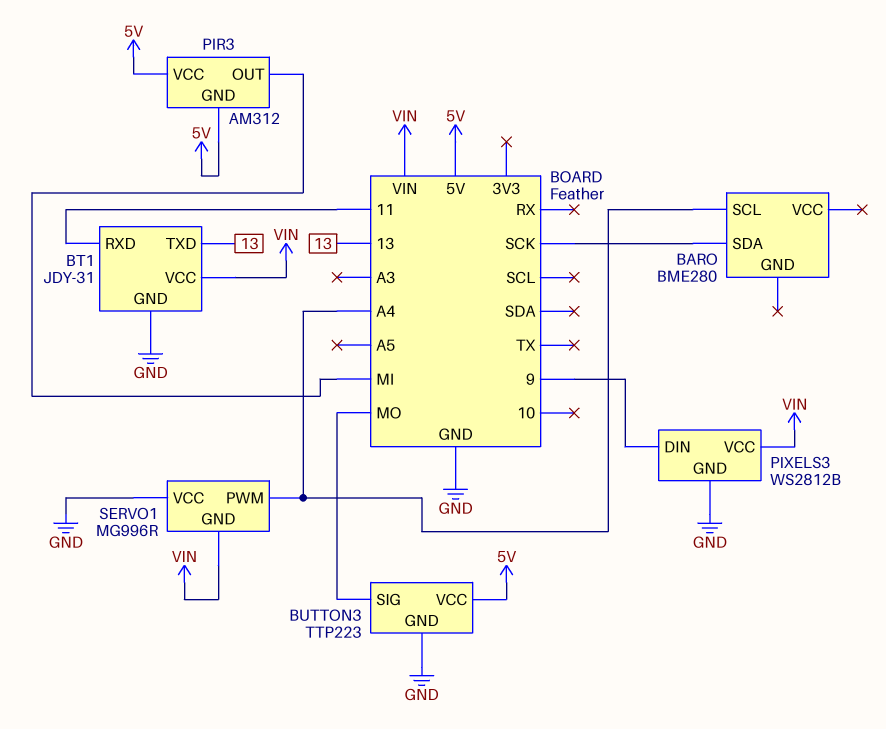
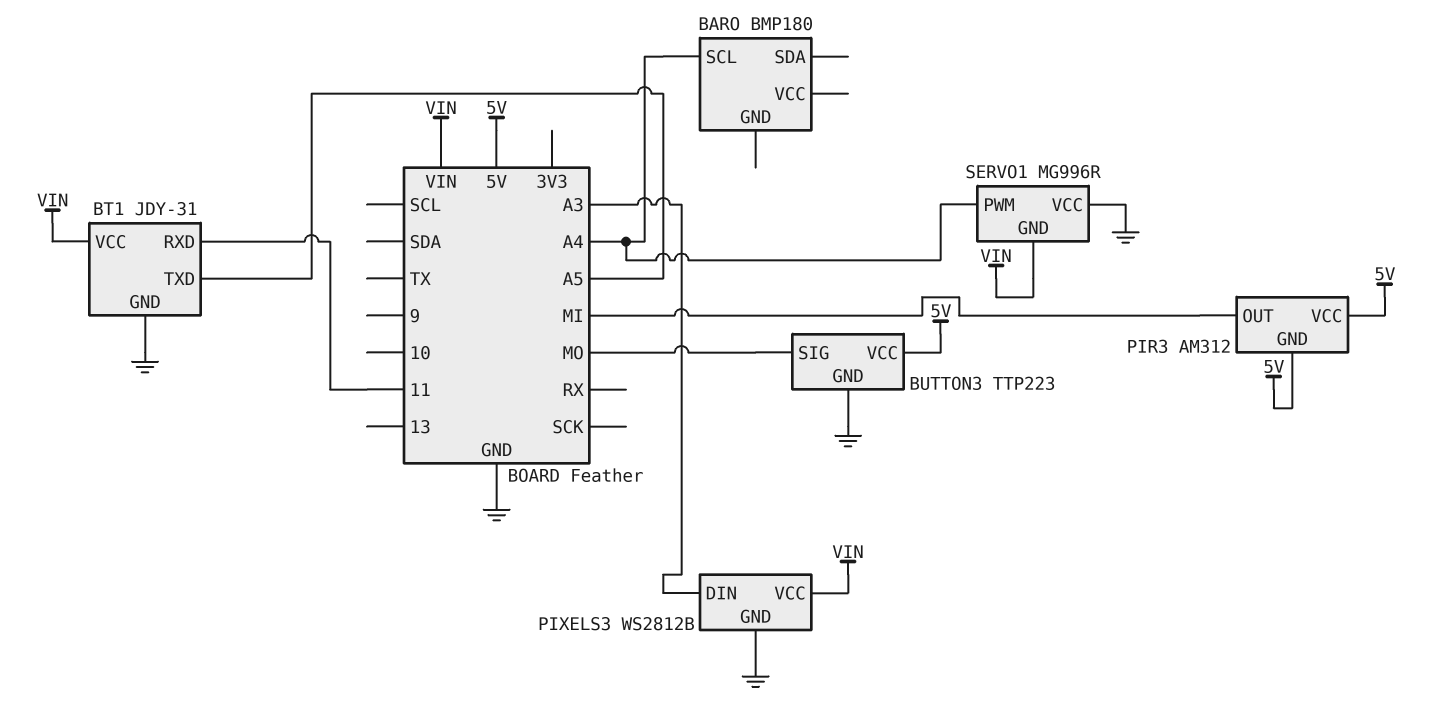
BARO: BME280 -> BMP180
BARO pin SDA: SCK -> none
BT1 pin TXD: 13 -> A5
PIXELS3 pin DIN: 9 -> A3

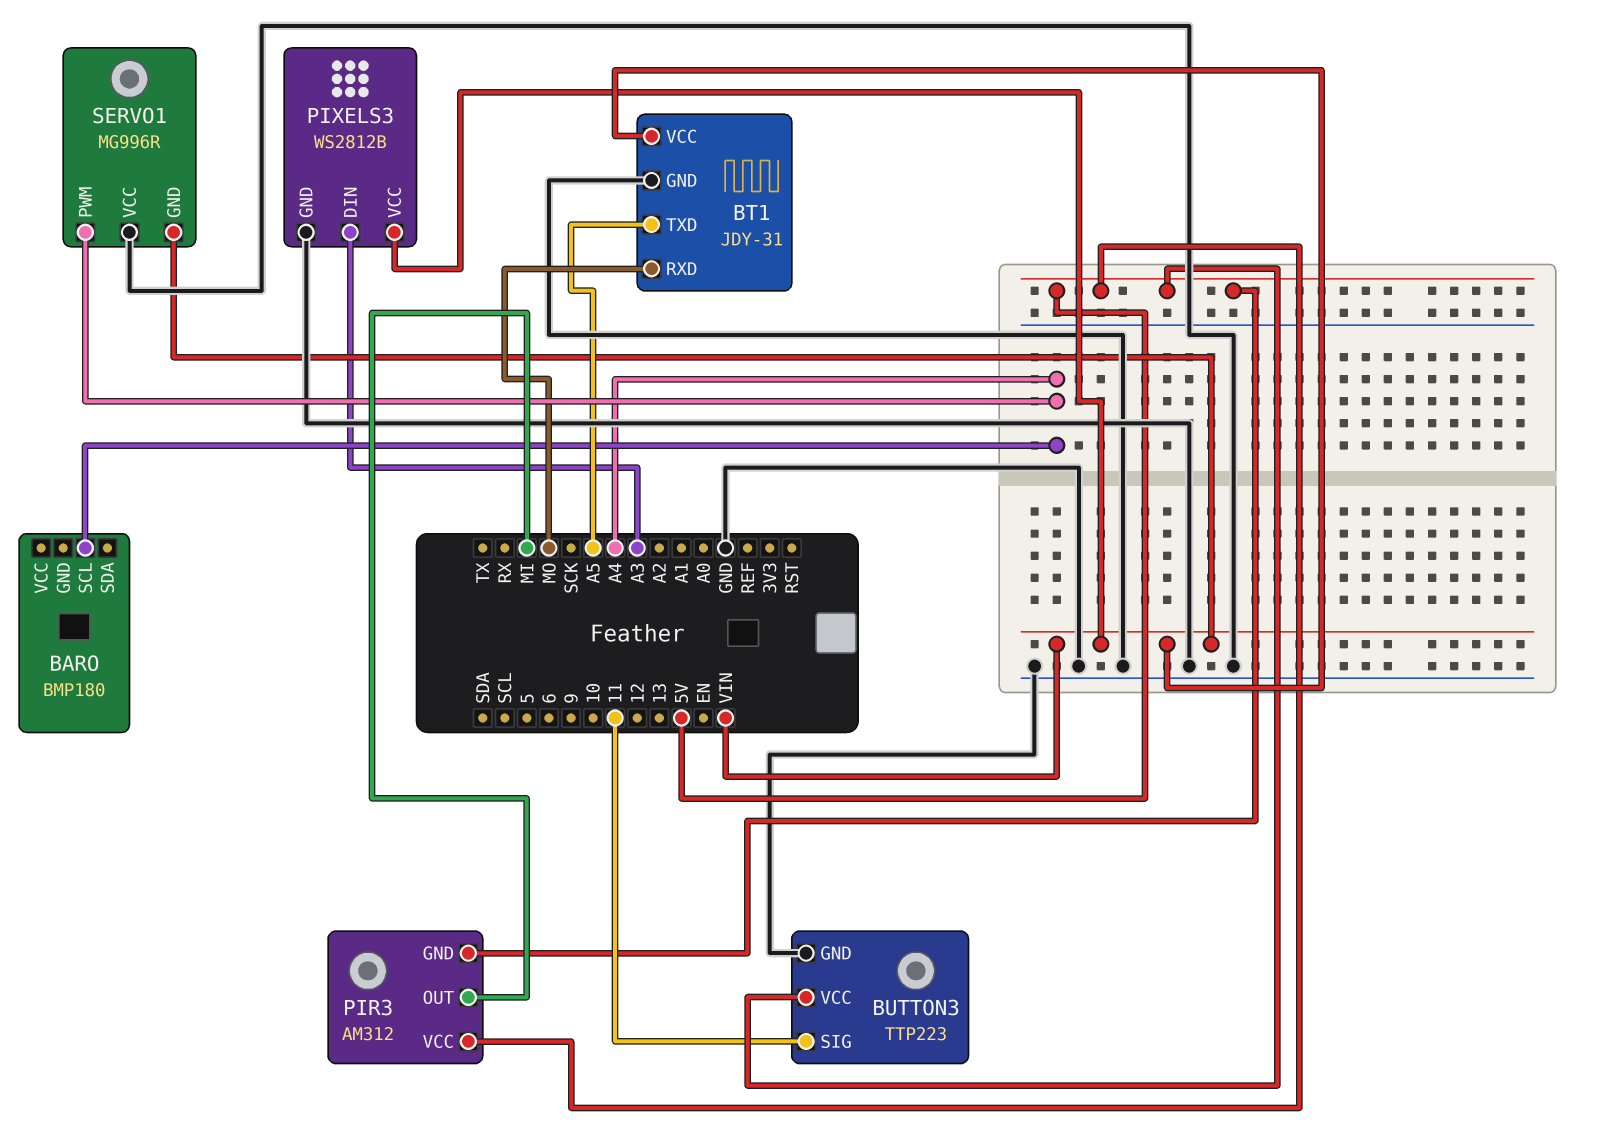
BT1 pin RXD: 11 -> MO
BUTTON3 pin SIG: MO -> 11

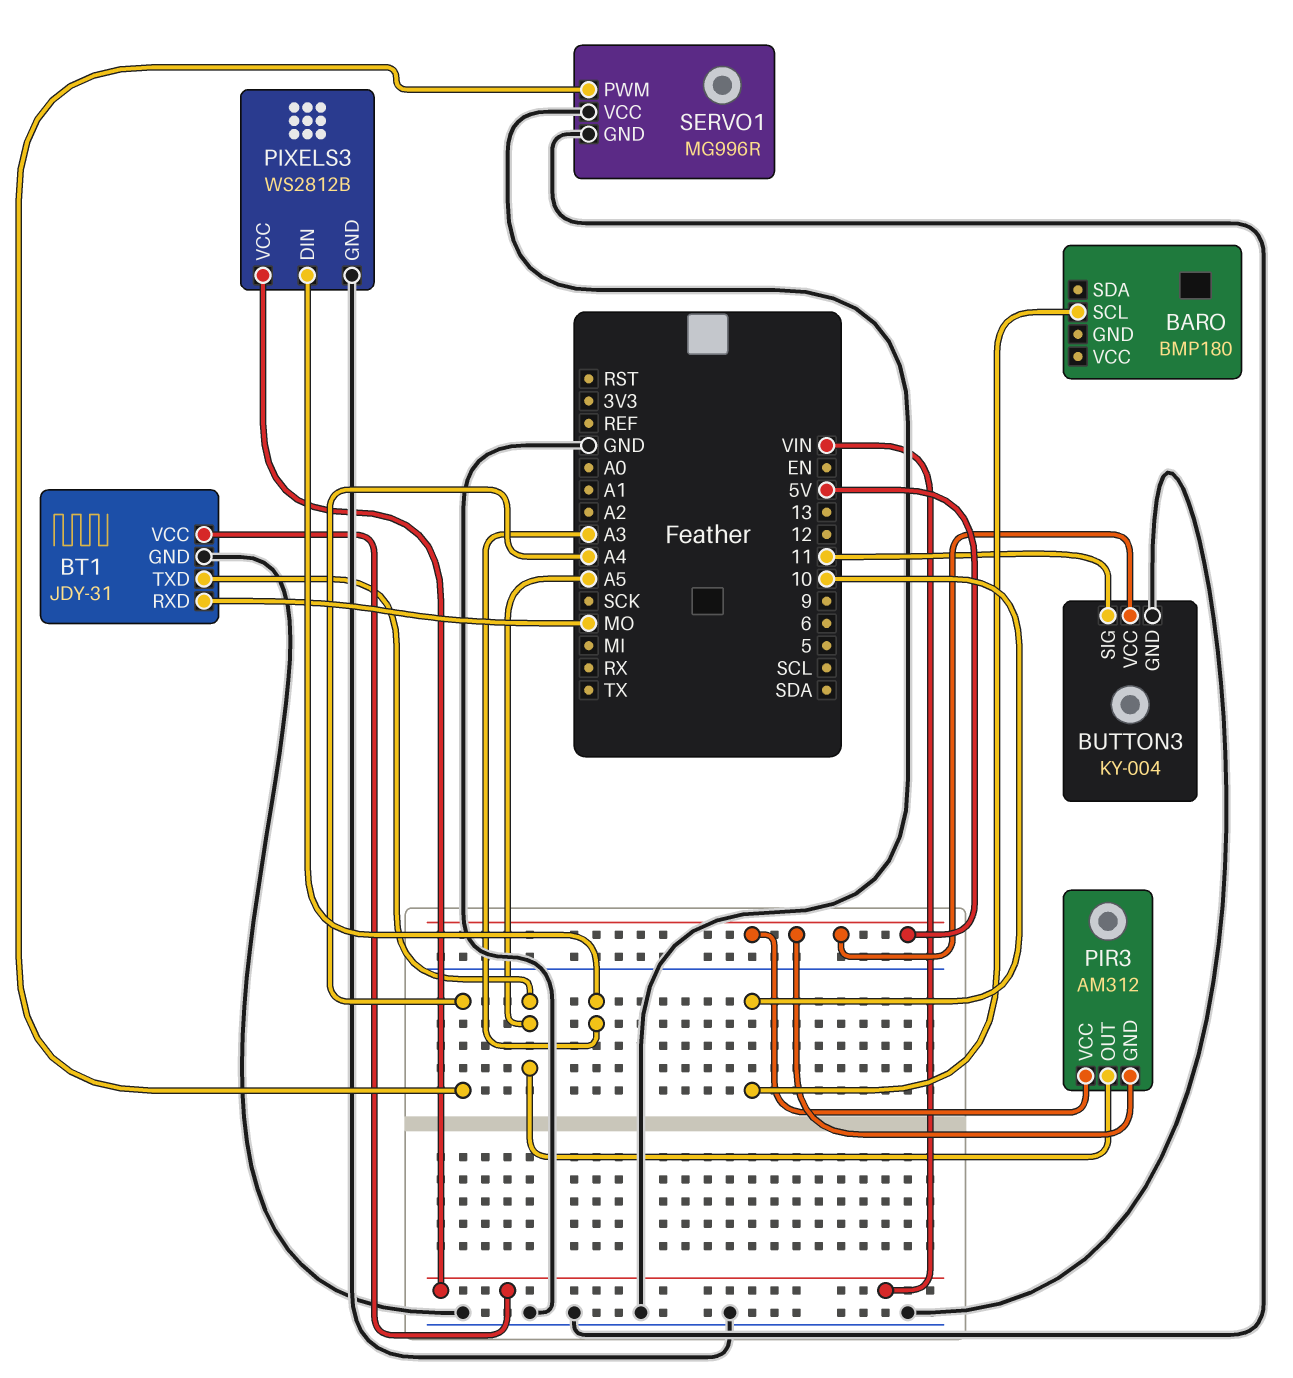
BARO pin SCL: A4 -> 10
BUTTON3: TTP223 -> KY-004
PIR3 pin OUT: MI -> A5
SERVO1 pin GND: VIN -> GND

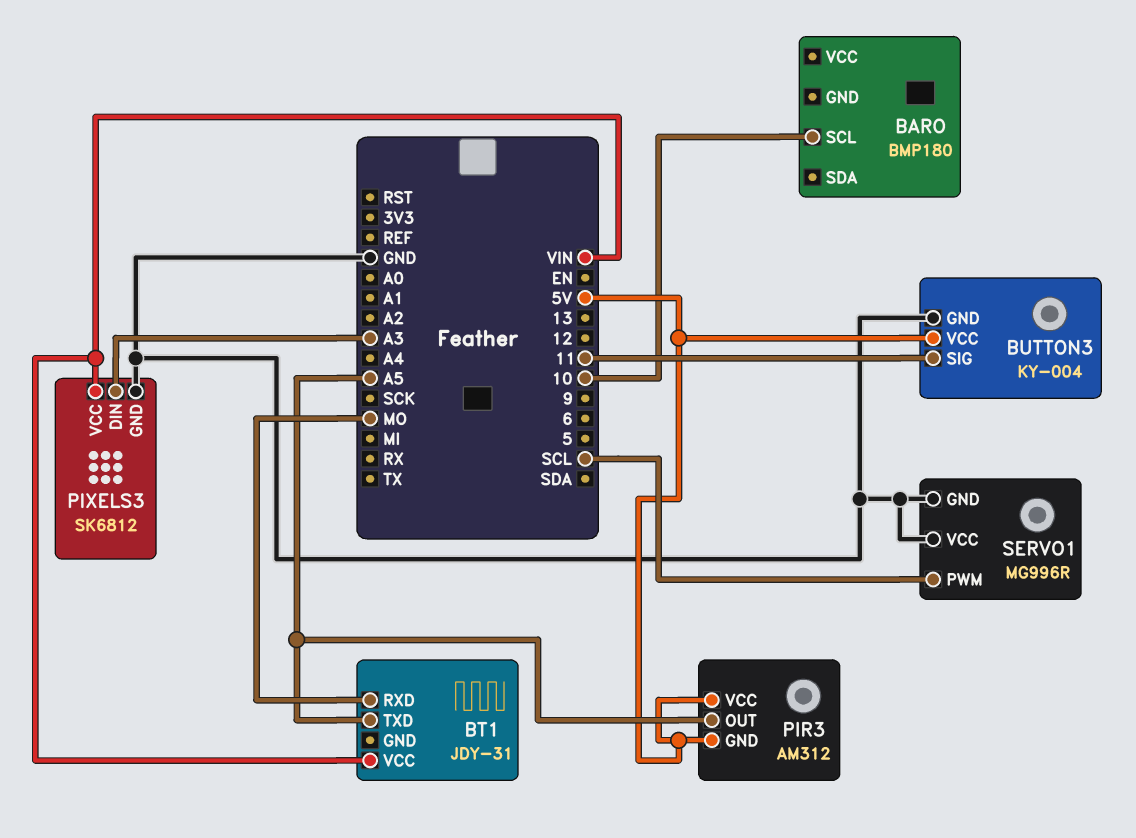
BT1 pin GND: GND -> none
PIXELS3: WS2812B -> SK6812
SERVO1 pin PWM: A4 -> SCL

